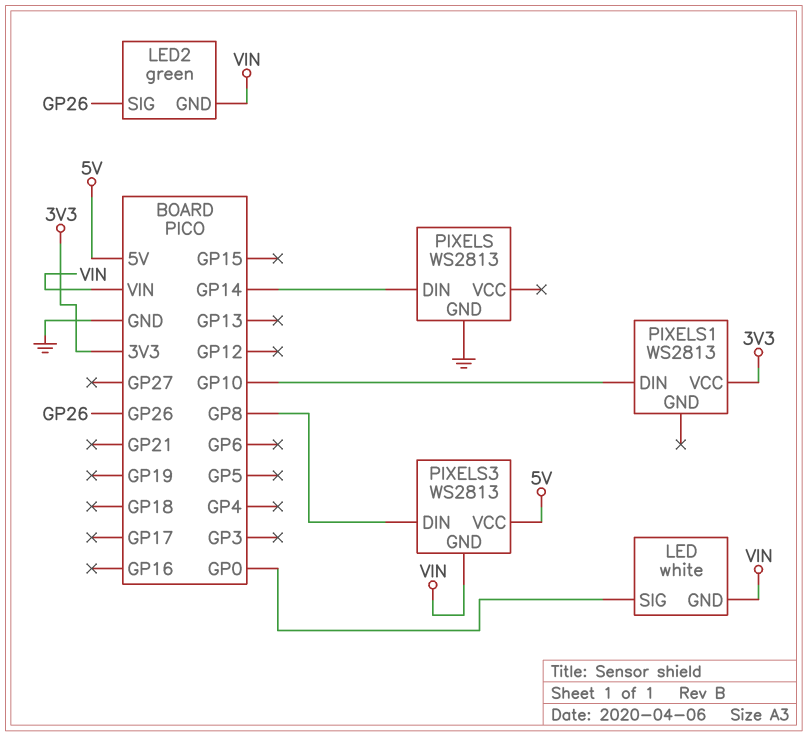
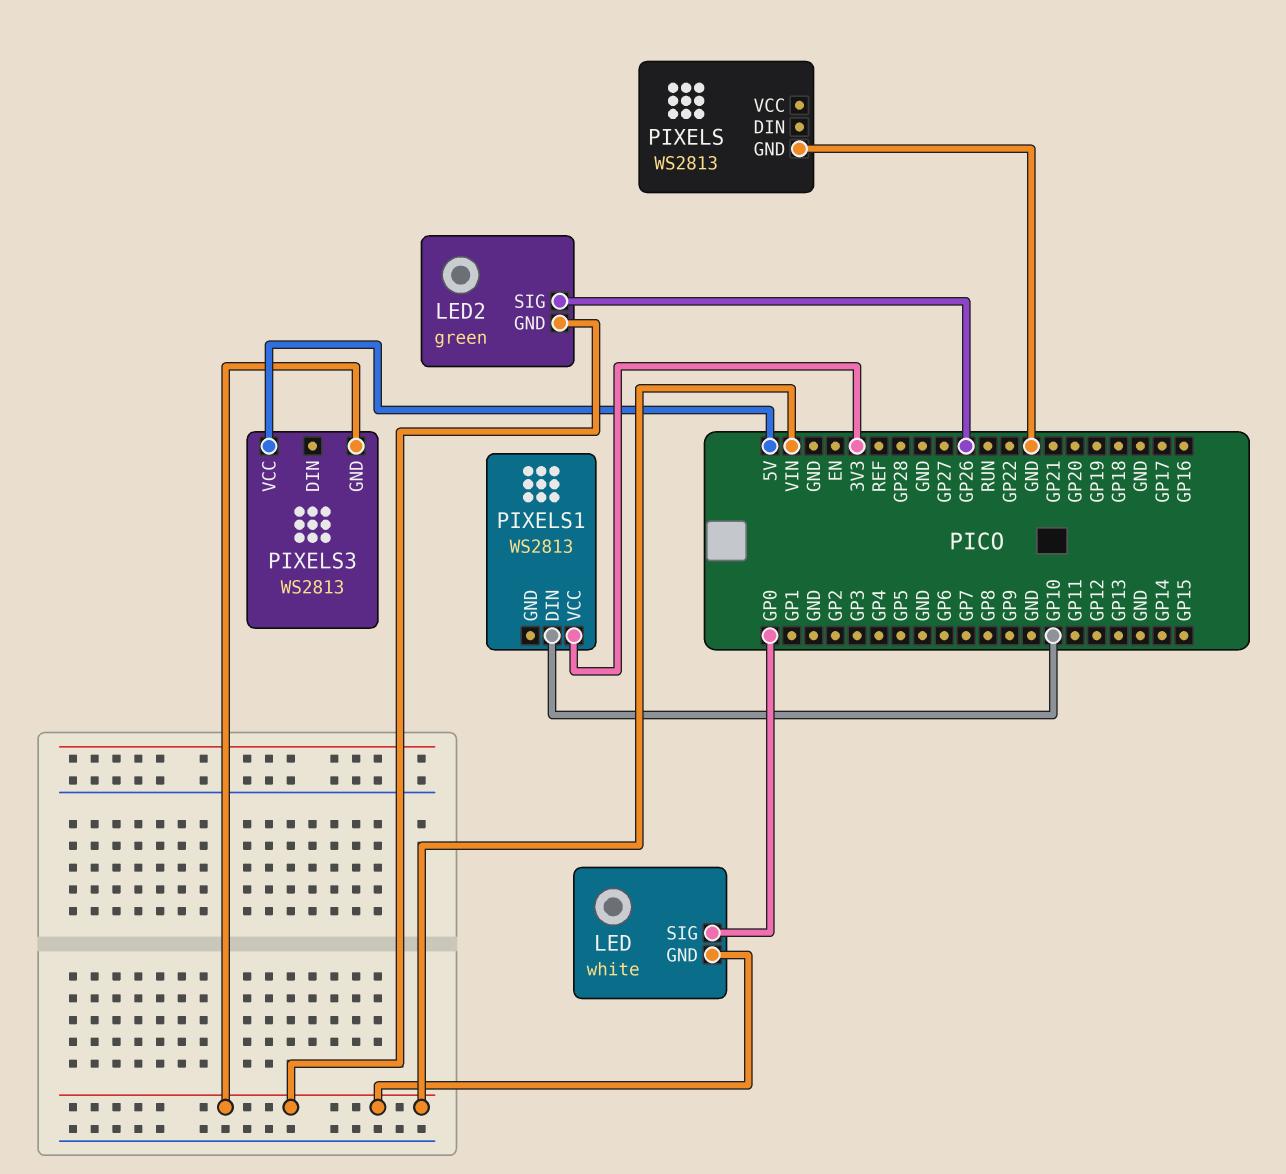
PIXELS pin DIN: GP14 -> none
PIXELS3 pin DIN: GP8 -> none

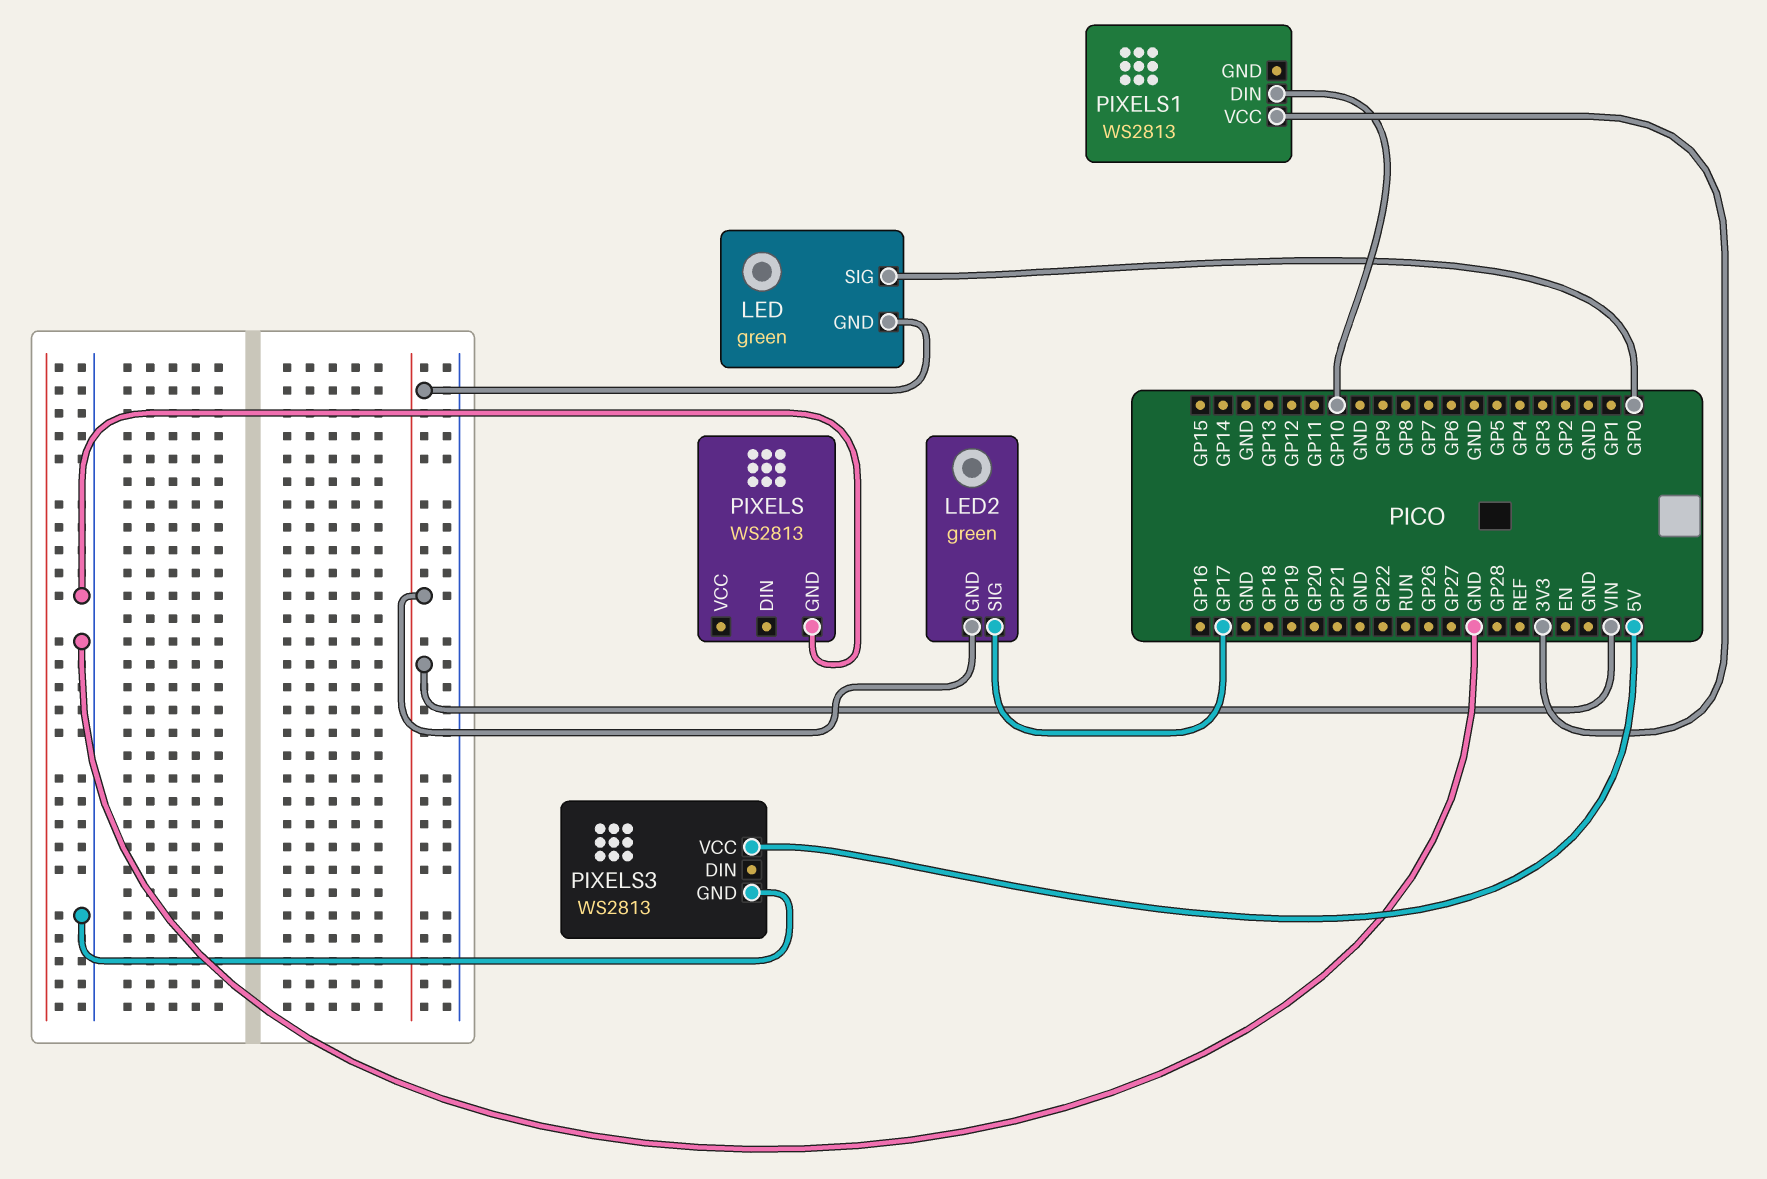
LED: white -> green
LED2 pin SIG: GP26 -> GP17
PIXELS3 pin GND: VIN -> GND

